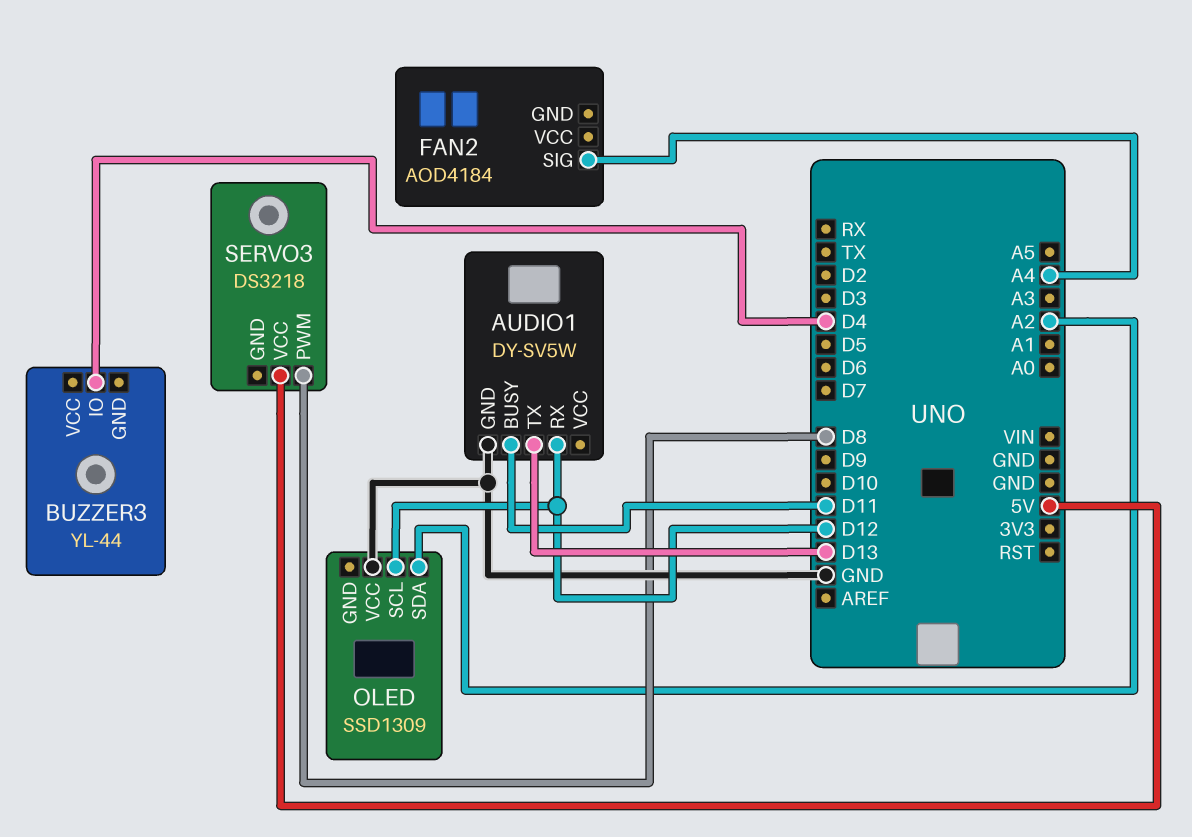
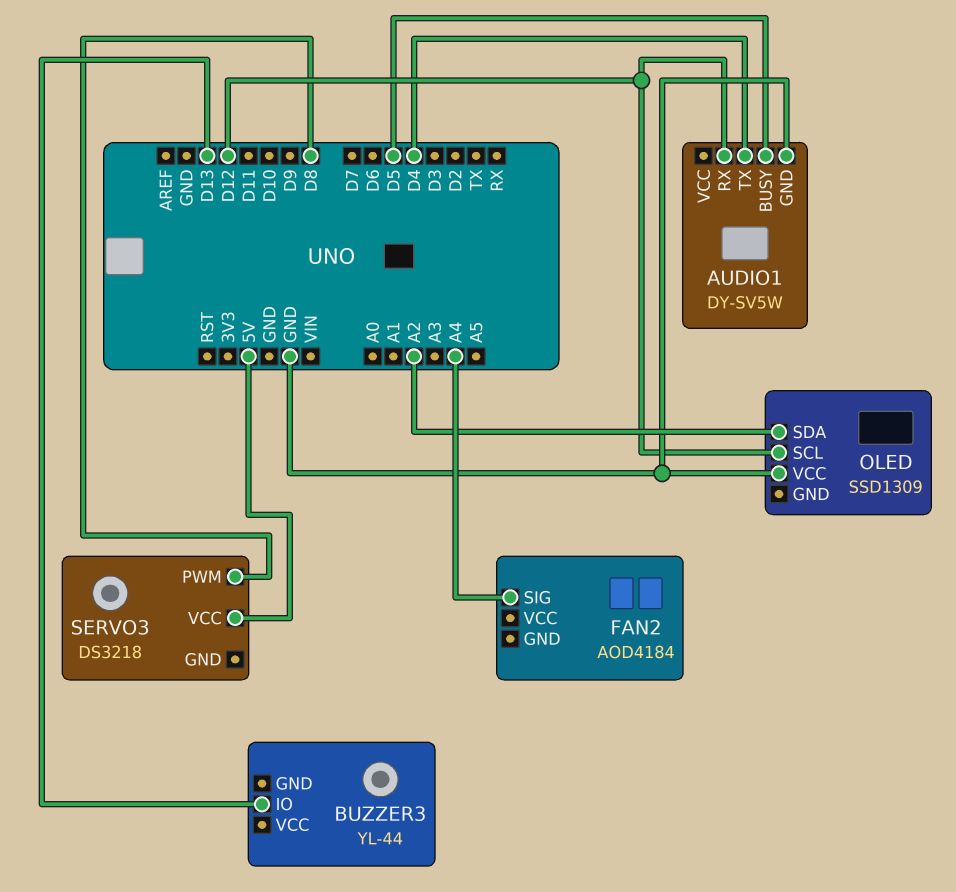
AUDIO1 pin BUSY: D11 -> D5
AUDIO1 pin TX: D13 -> D4
BUZZER3 pin IO: D4 -> D13

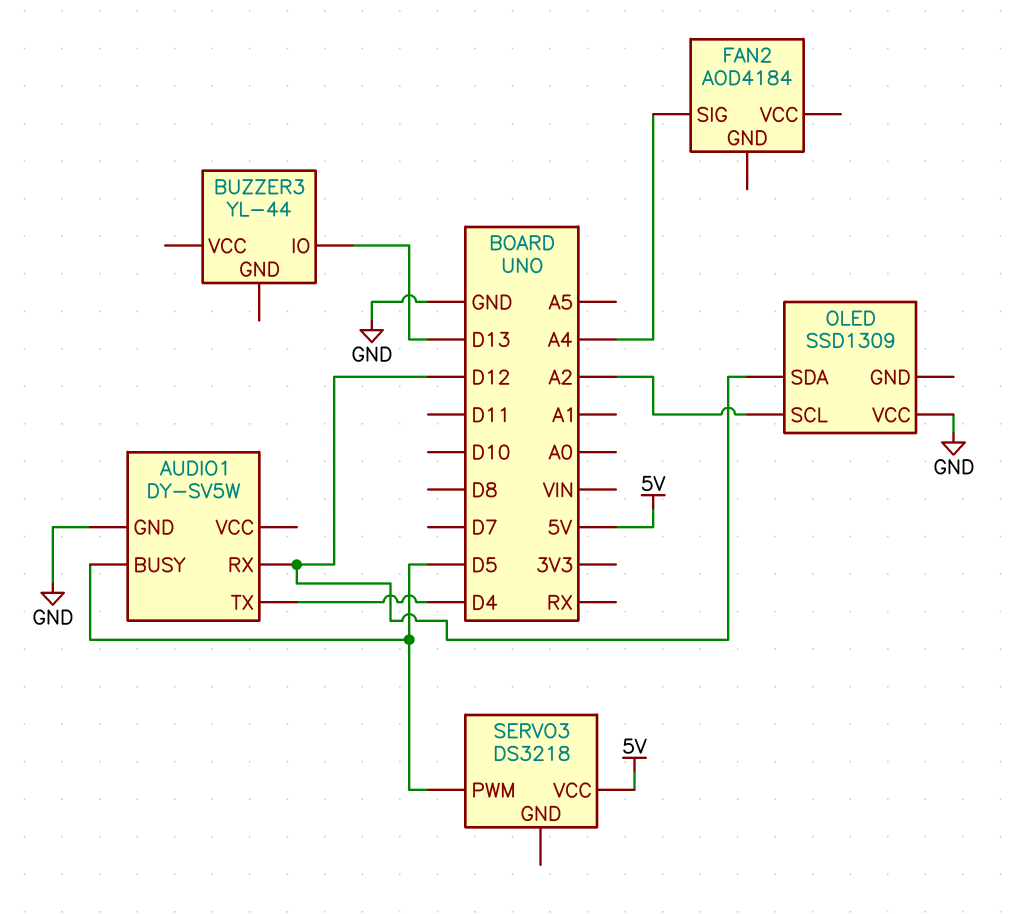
OLED pin SCL: D12 -> A2
OLED pin SDA: A2 -> D12
SERVO3 pin PWM: D8 -> D5

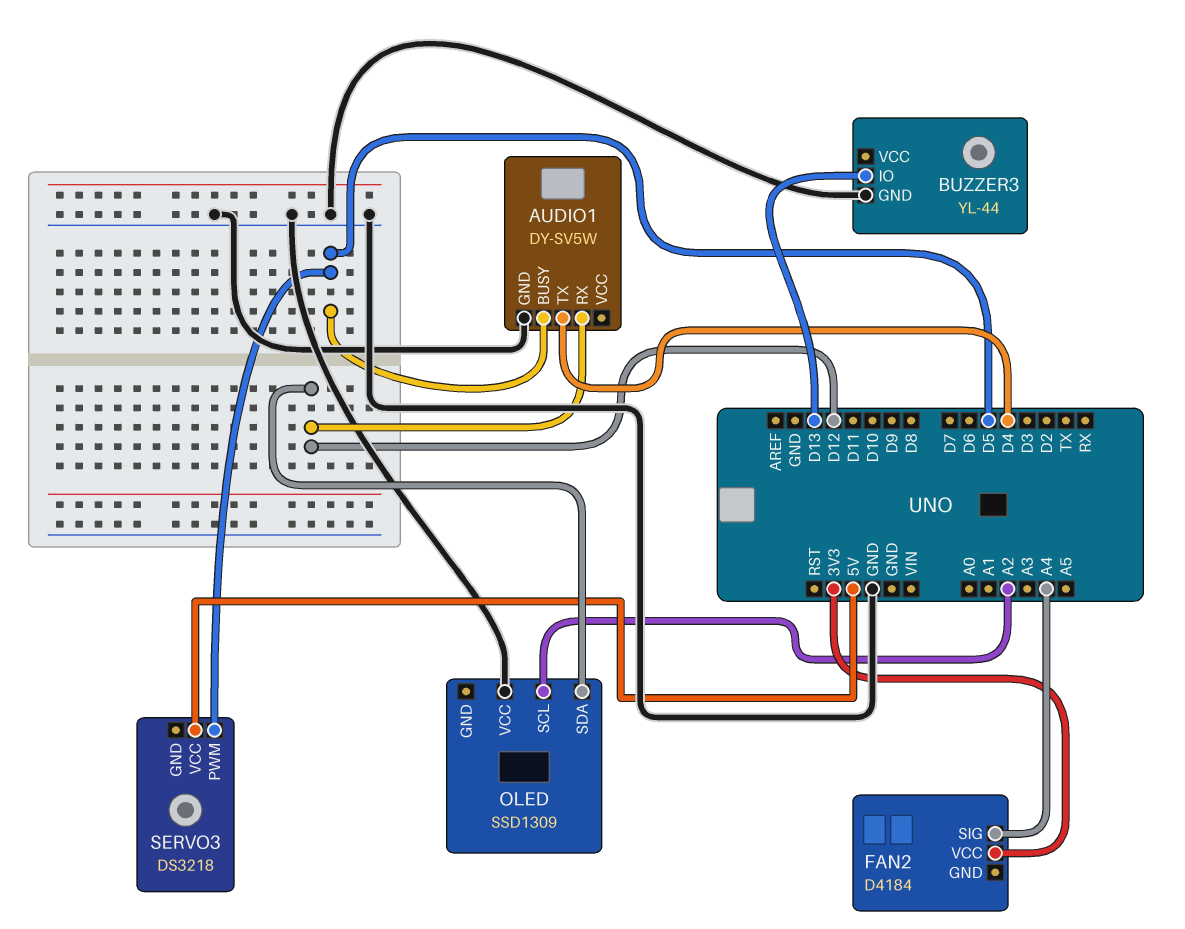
BUZZER3 pin GND: none -> GND
FAN2: AOD4184 -> D4184
FAN2 pin VCC: none -> 3V3

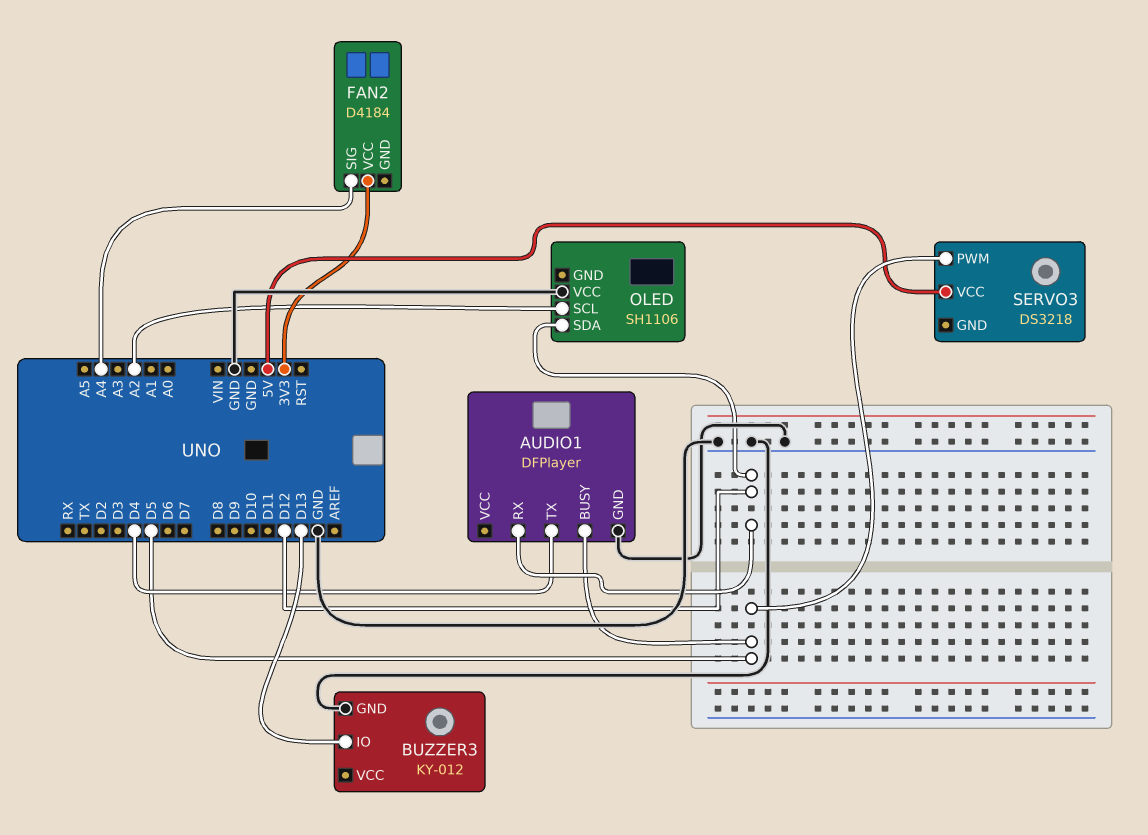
AUDIO1: DY-SV5W -> DFPlayer
BUZZER3: YL-44 -> KY-012
OLED: SSD1309 -> SH1106

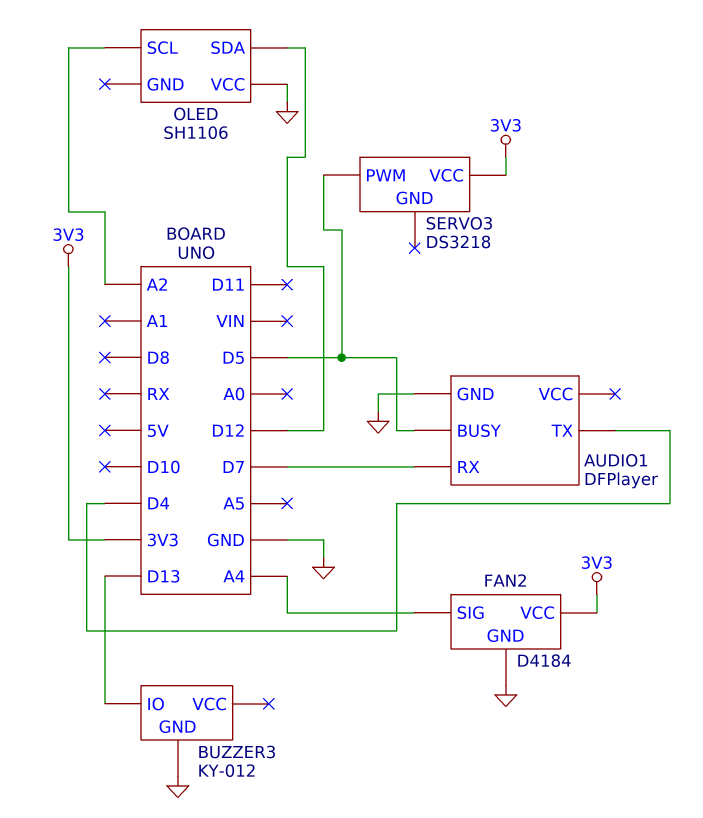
AUDIO1 pin RX: D12 -> D7
FAN2 pin GND: none -> GND
SERVO3 pin VCC: 5V -> 3V3

